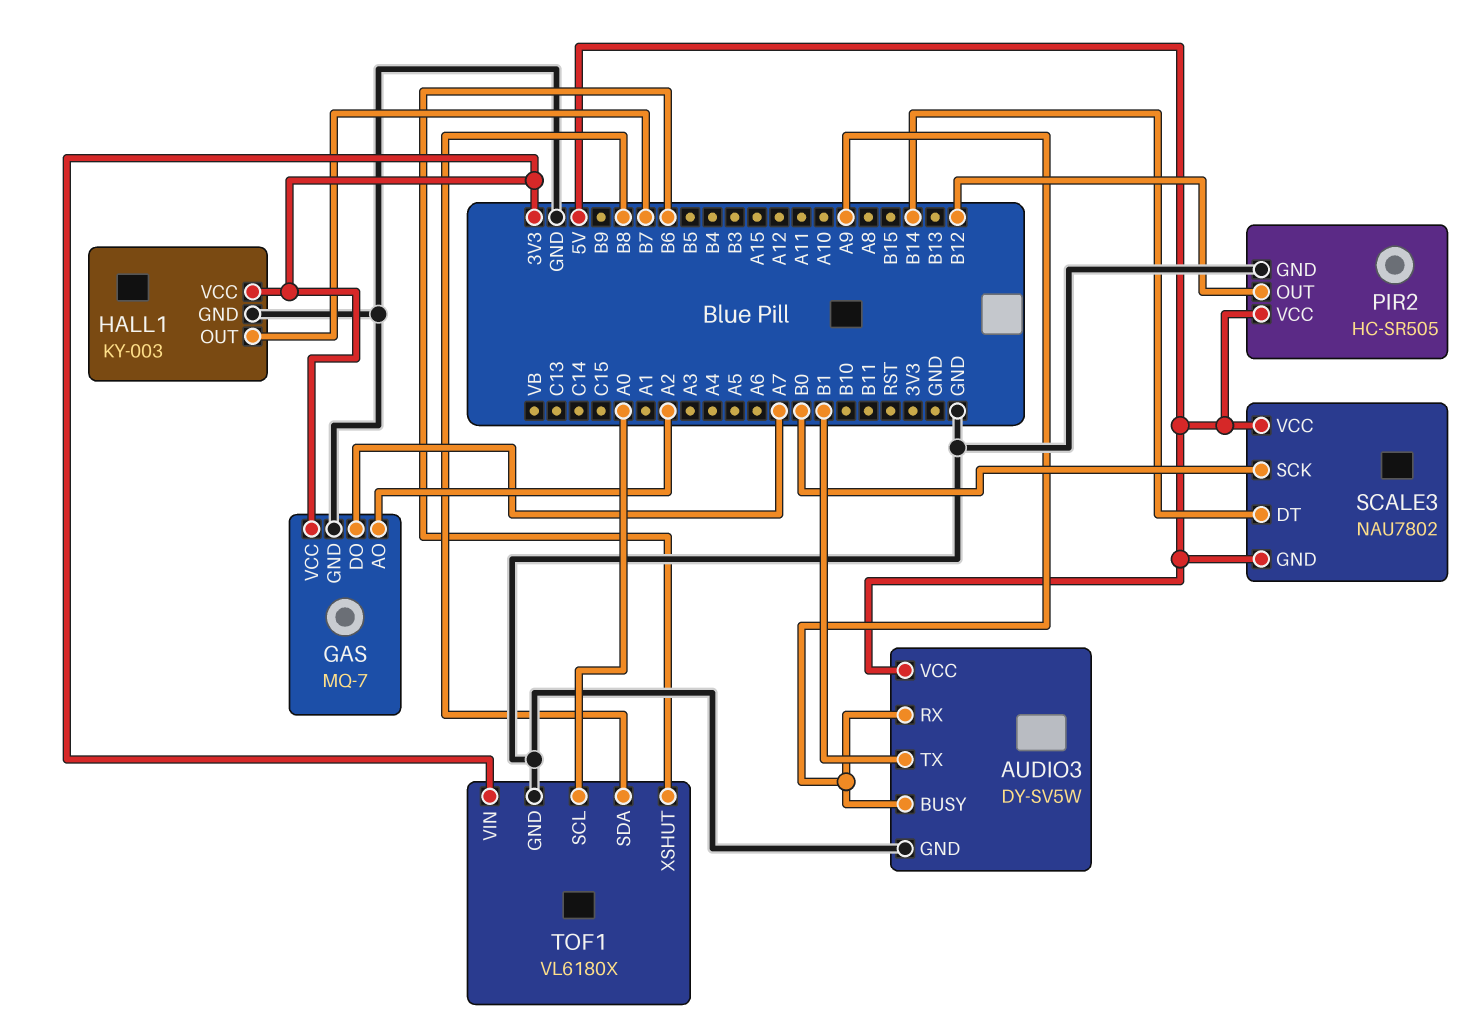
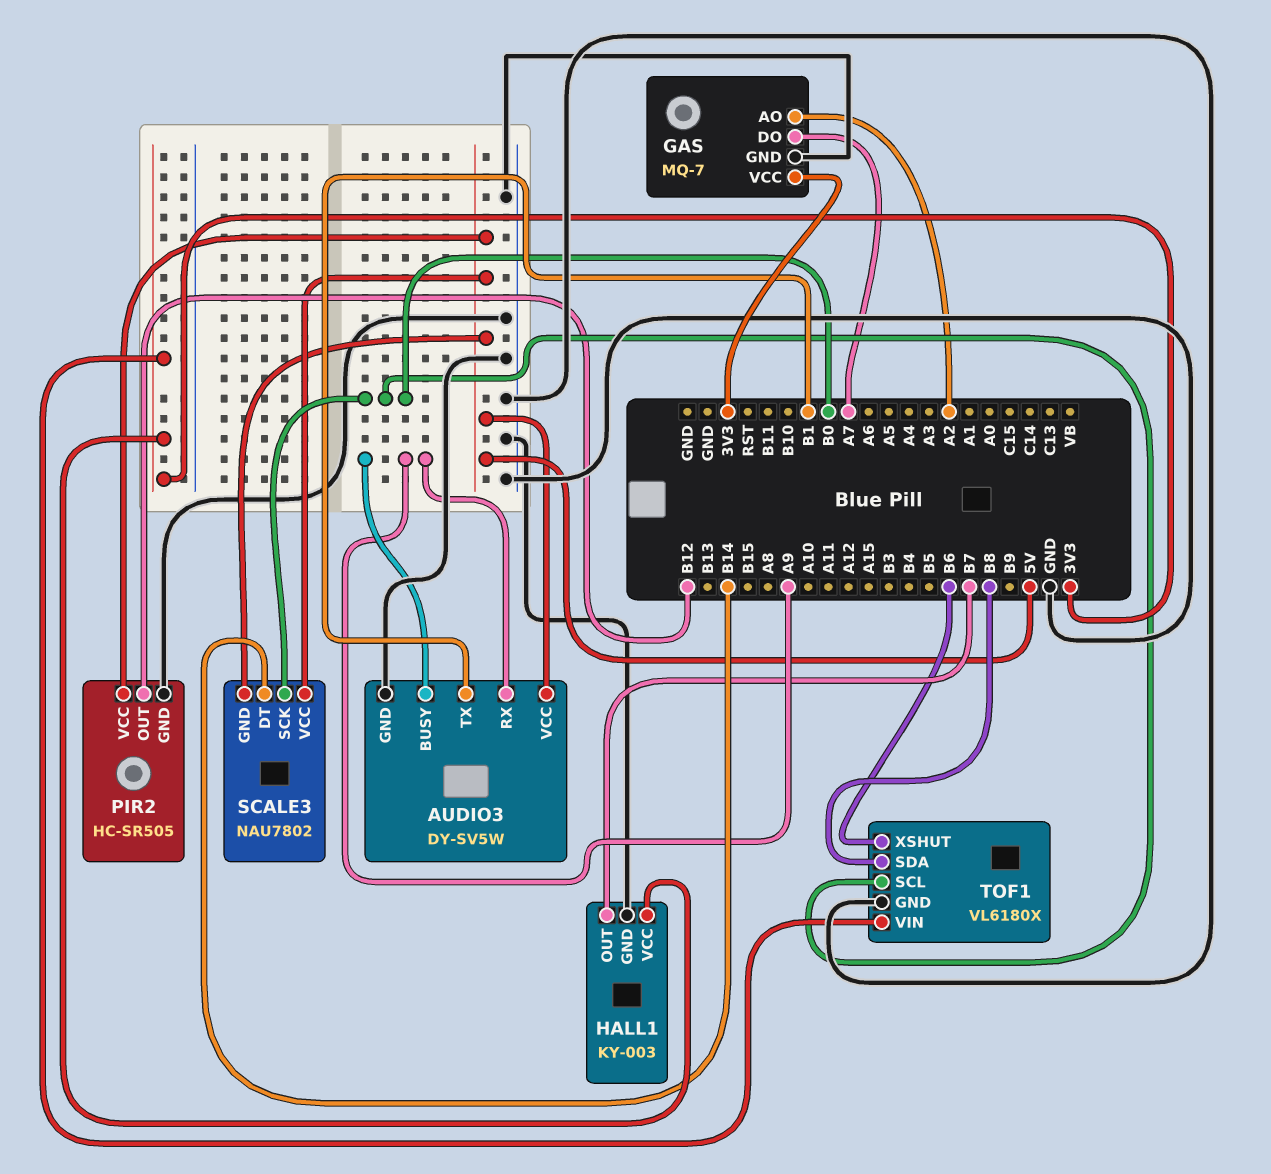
TOF1 pin SCL: A0 -> B0

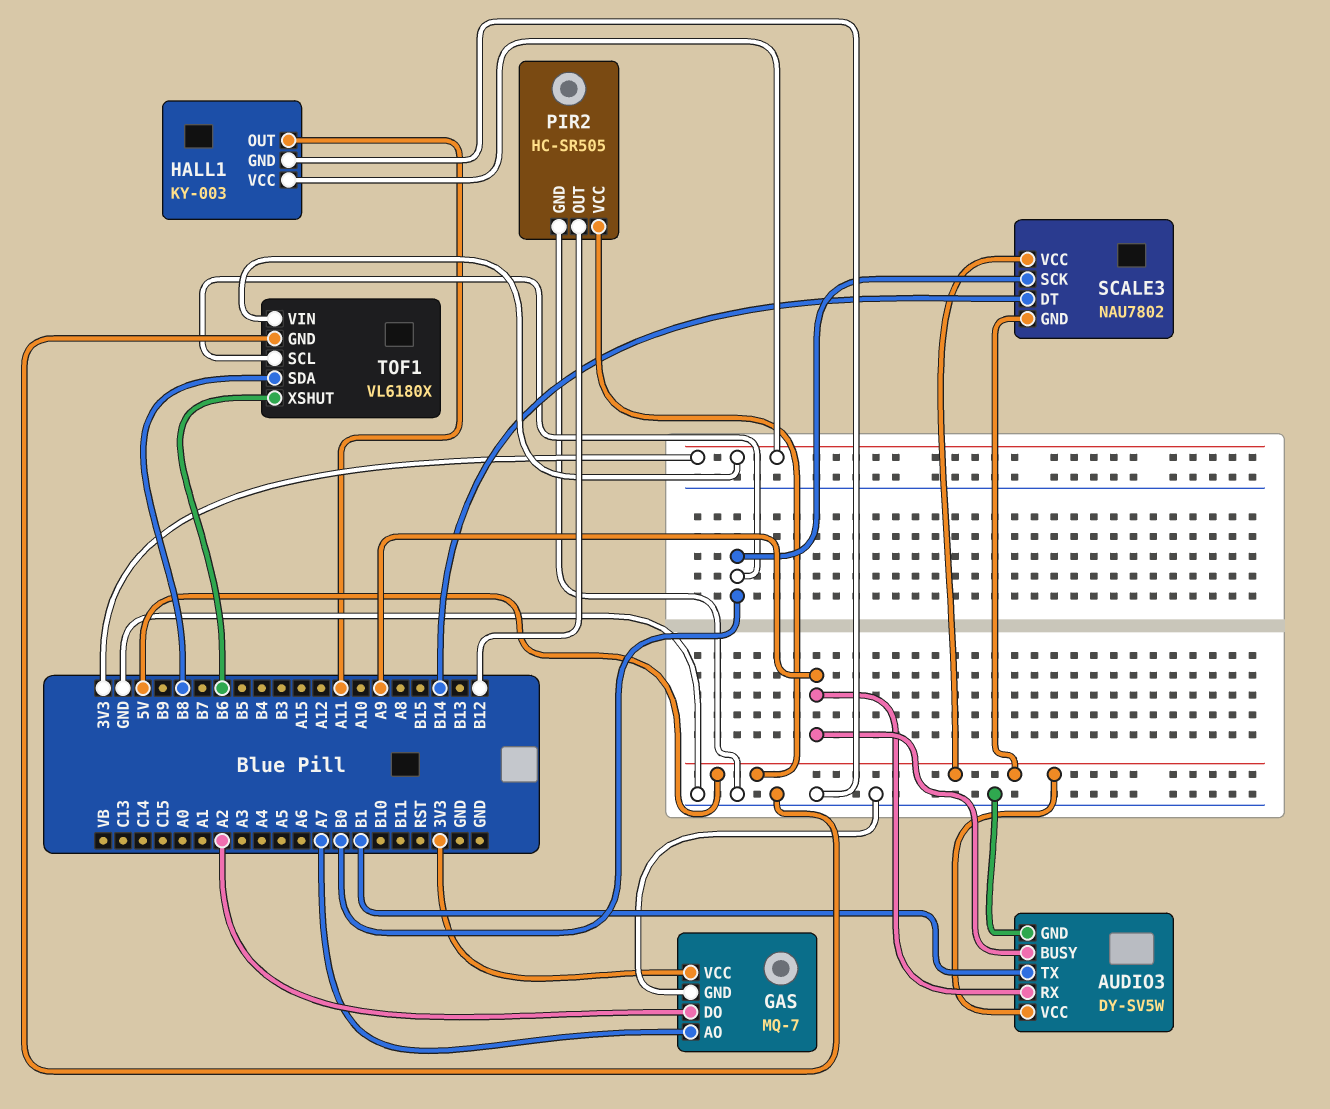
GAS pin AO: A2 -> A7
GAS pin DO: A7 -> A2
HALL1 pin OUT: B7 -> A11

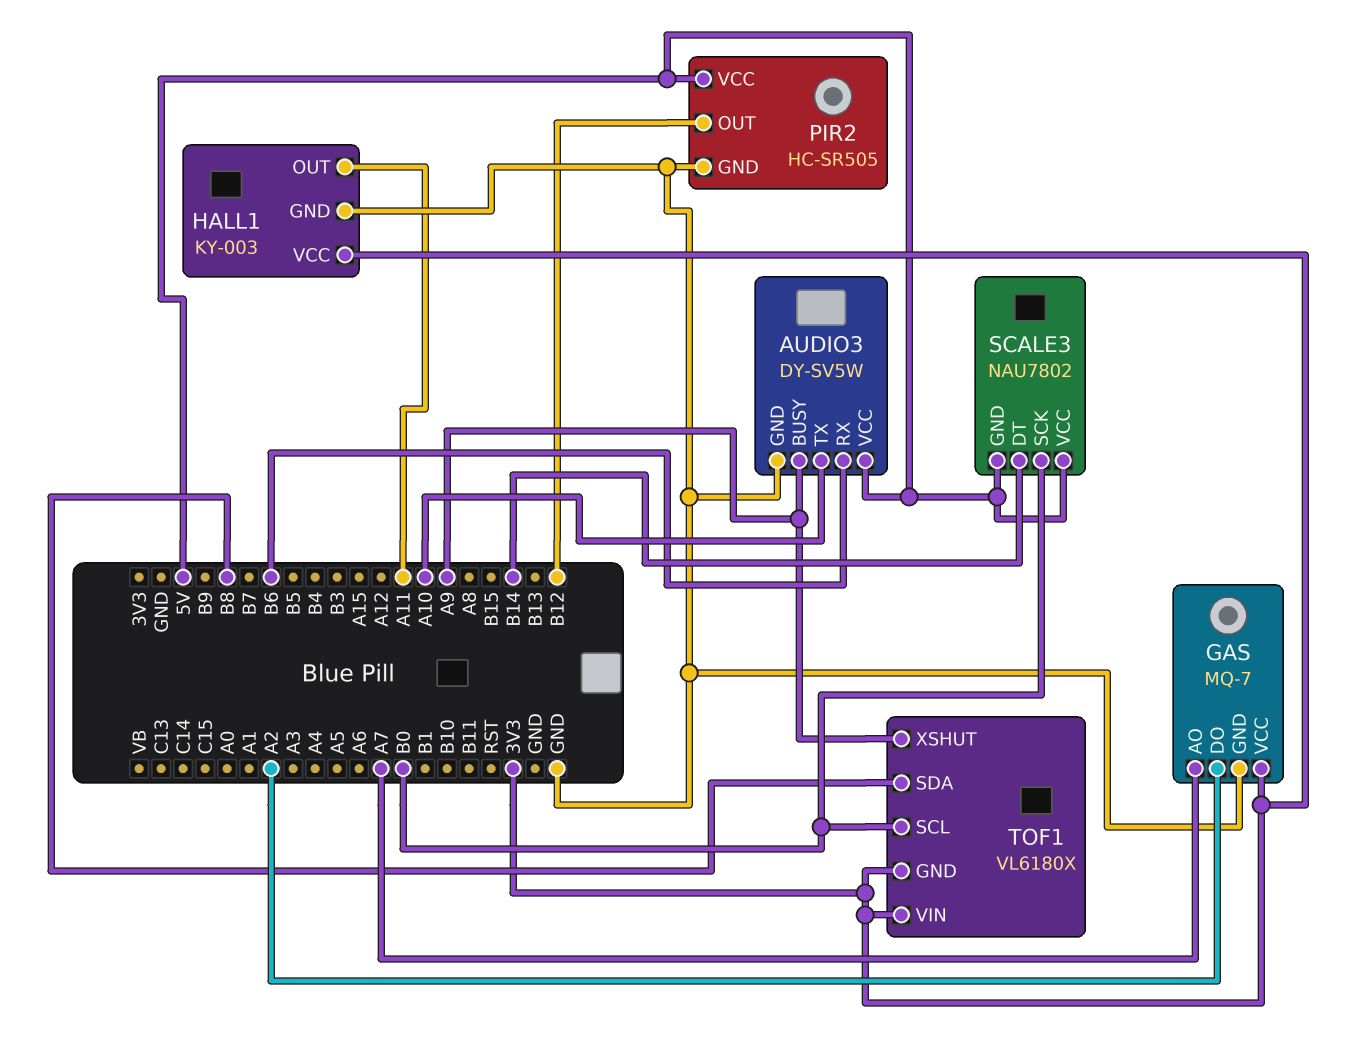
AUDIO3 pin RX: A9 -> B6
AUDIO3 pin TX: B1 -> A10
TOF1 pin GND: GND -> 3V3
TOF1 pin XSHUT: B6 -> A9

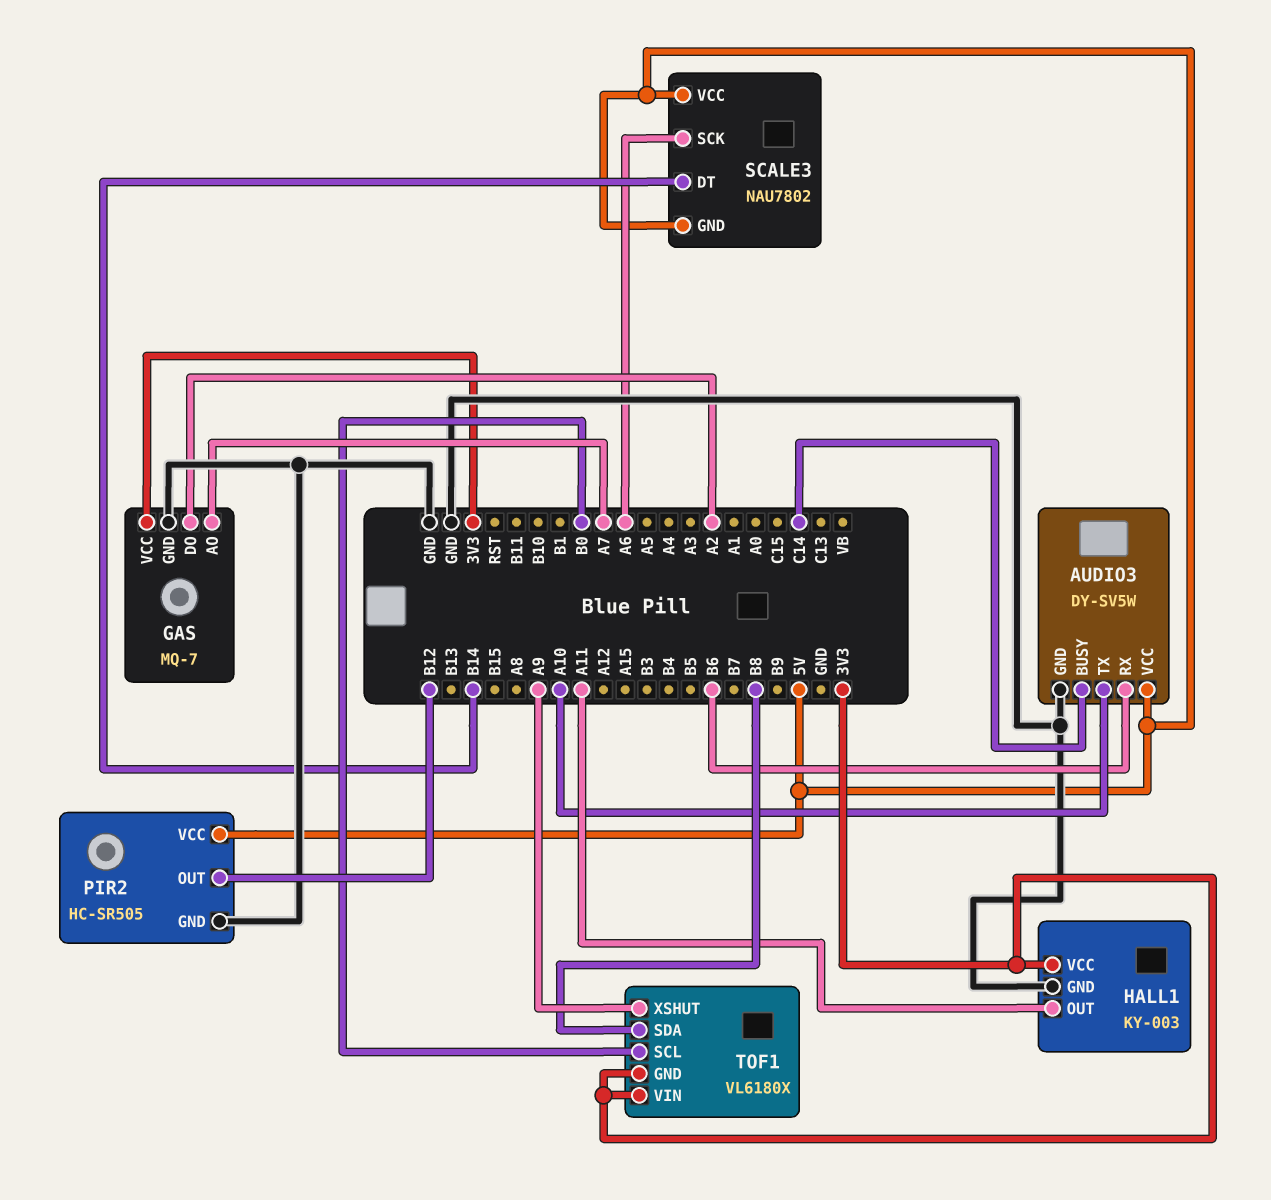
AUDIO3 pin BUSY: A9 -> C14
SCALE3 pin SCK: B0 -> A6

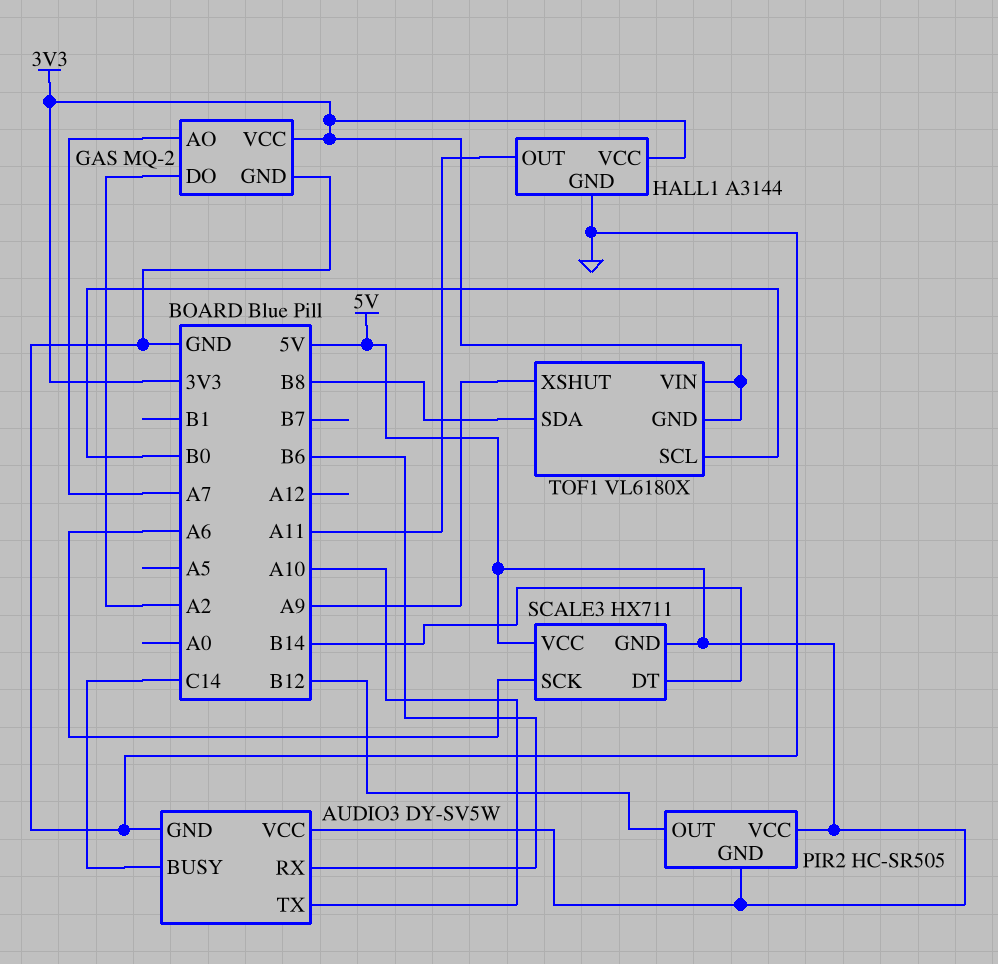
GAS: MQ-7 -> MQ-2
HALL1: KY-003 -> A3144
PIR2 pin GND: GND -> 5V
SCALE3: NAU7802 -> HX711

